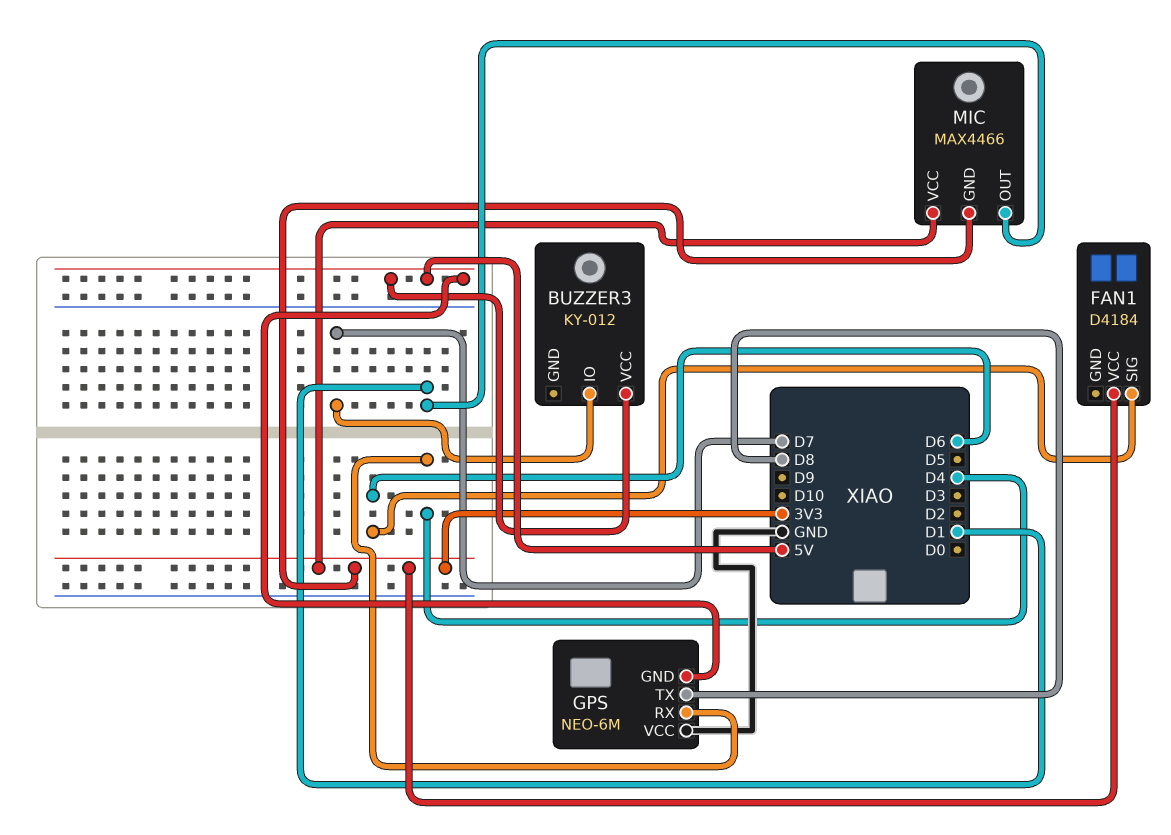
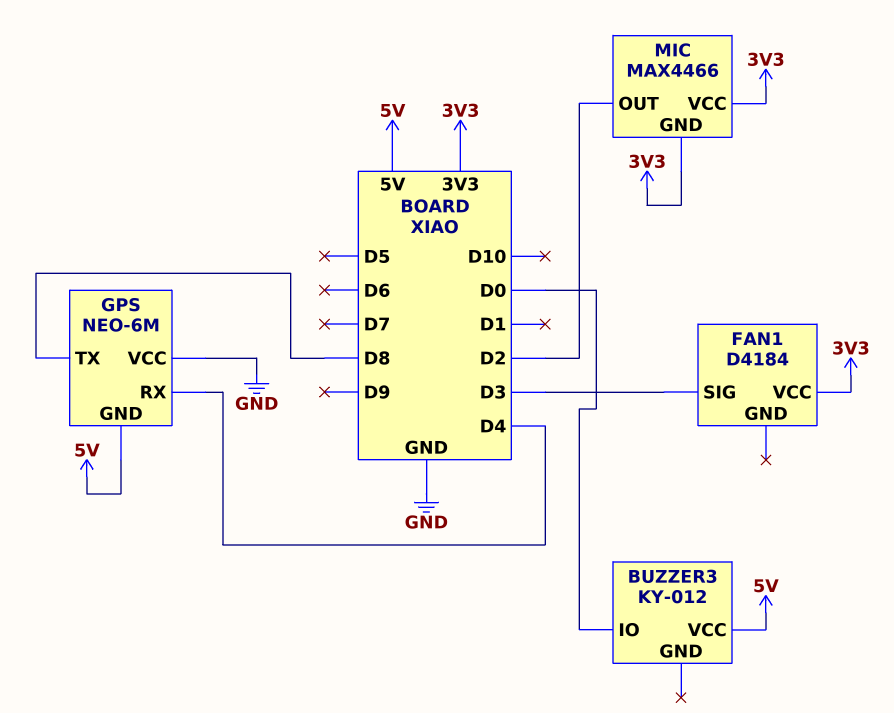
BUZZER3 pin IO: D7 -> D0
FAN1 pin SIG: D6 -> D3
MIC pin OUT: D1 -> D2

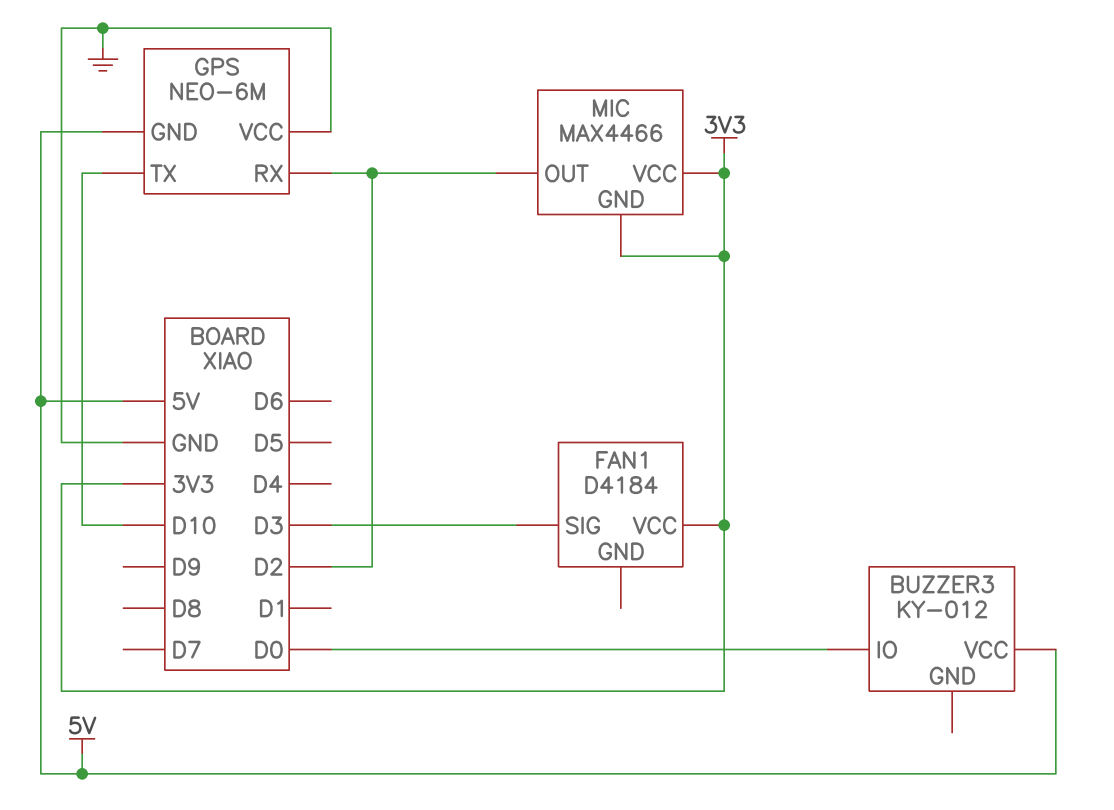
GPS pin RX: D4 -> D2
GPS pin TX: D8 -> D10

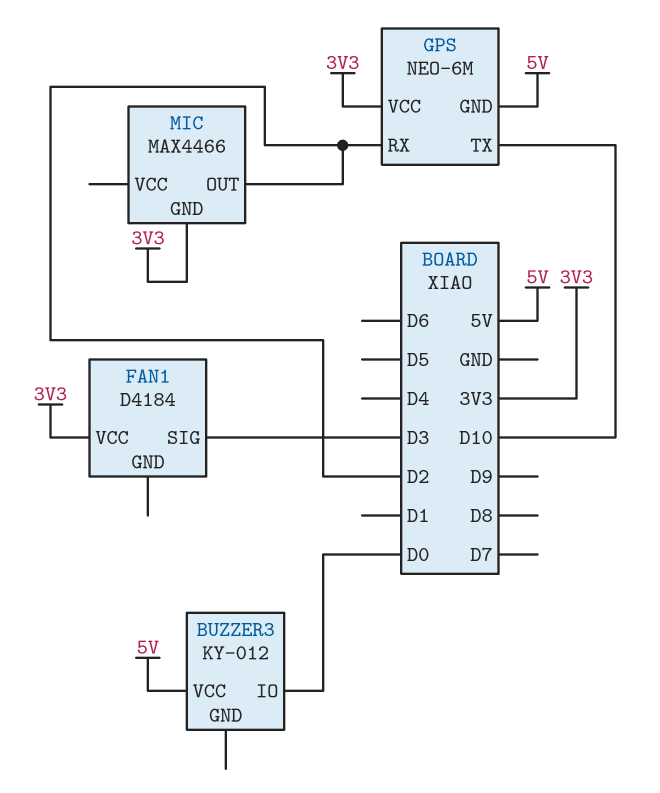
GPS pin VCC: GND -> 3V3
MIC pin VCC: 3V3 -> none

